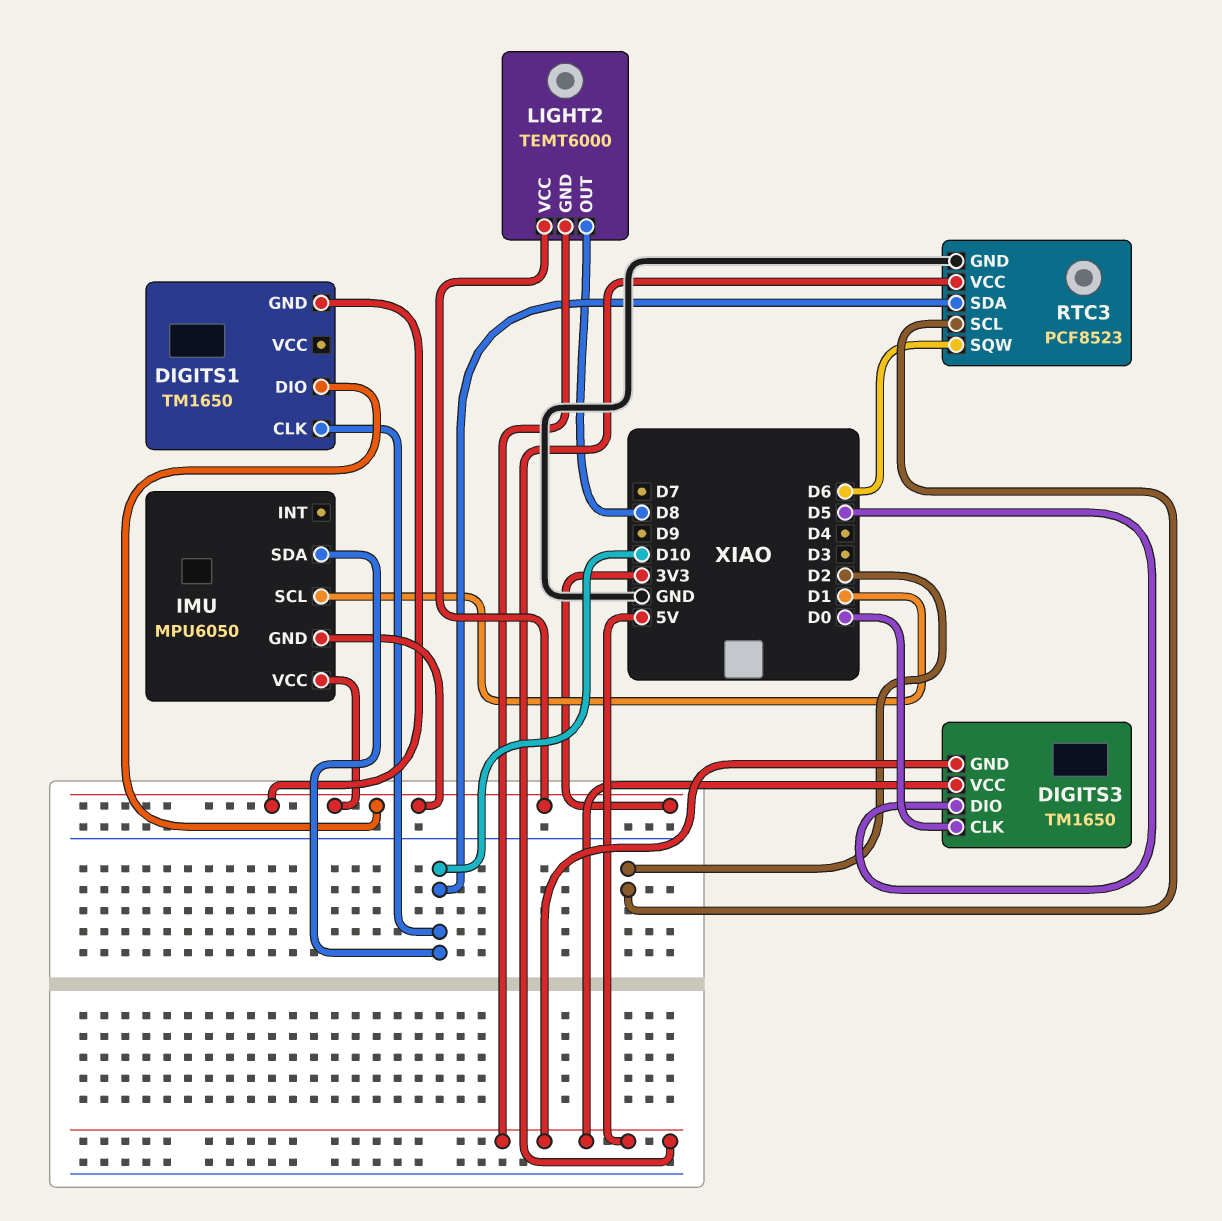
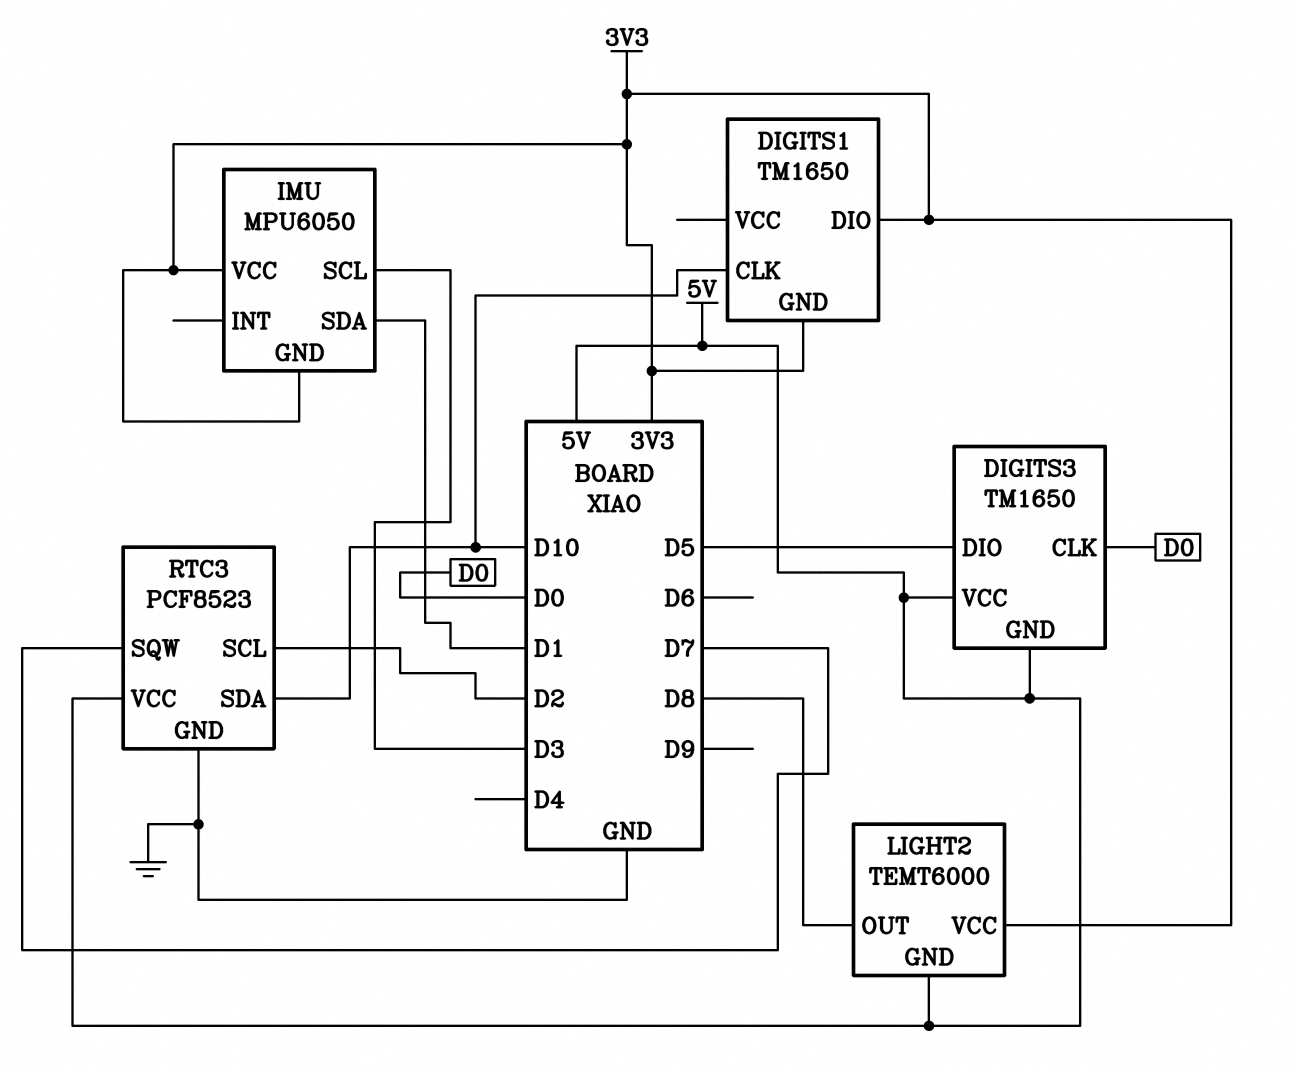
IMU pin SCL: D1 -> D3
IMU pin SDA: D10 -> D1
RTC3 pin SQW: D6 -> D7

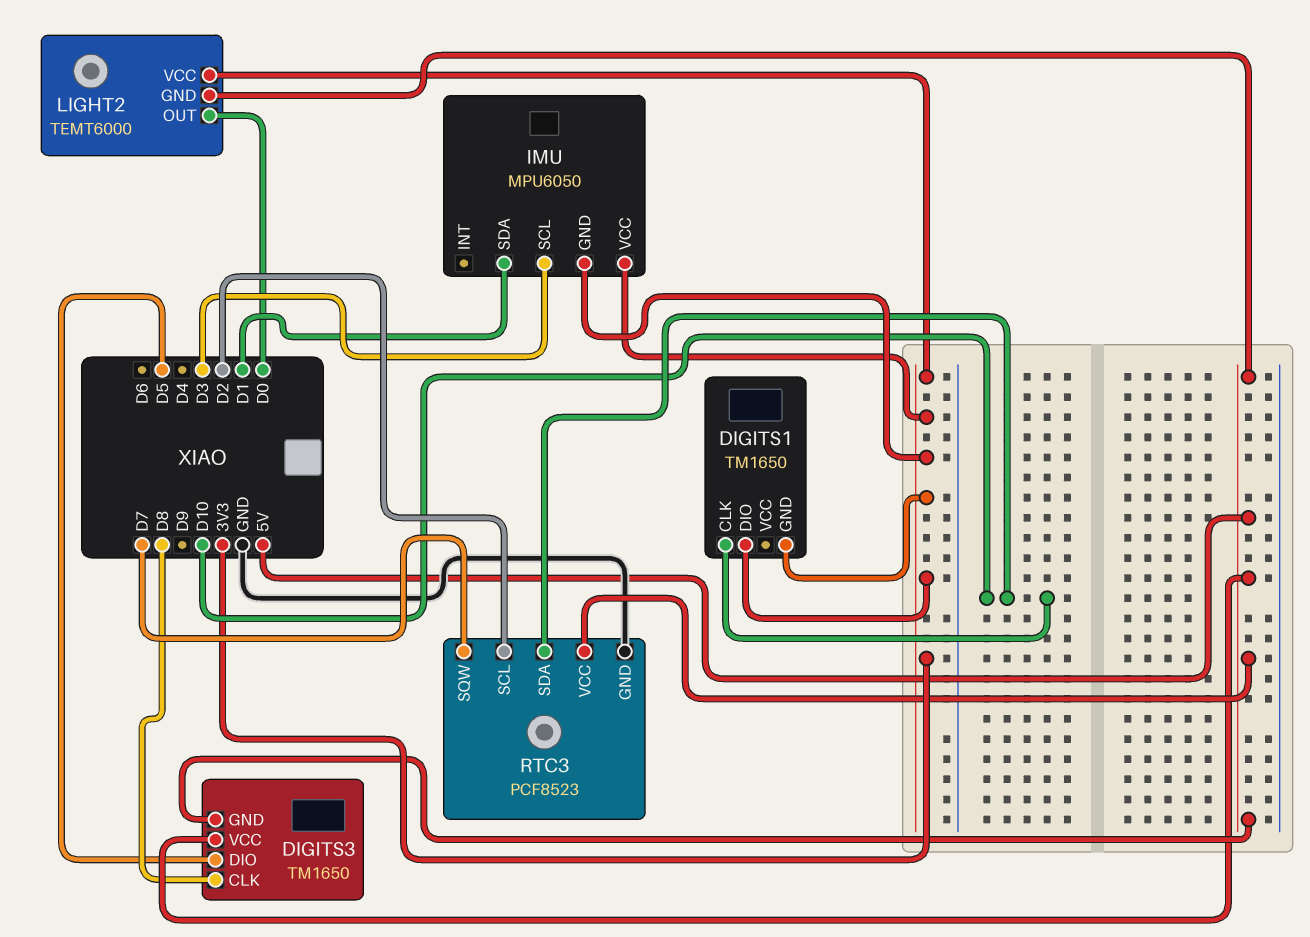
DIGITS3 pin CLK: D0 -> D8
LIGHT2 pin OUT: D8 -> D0

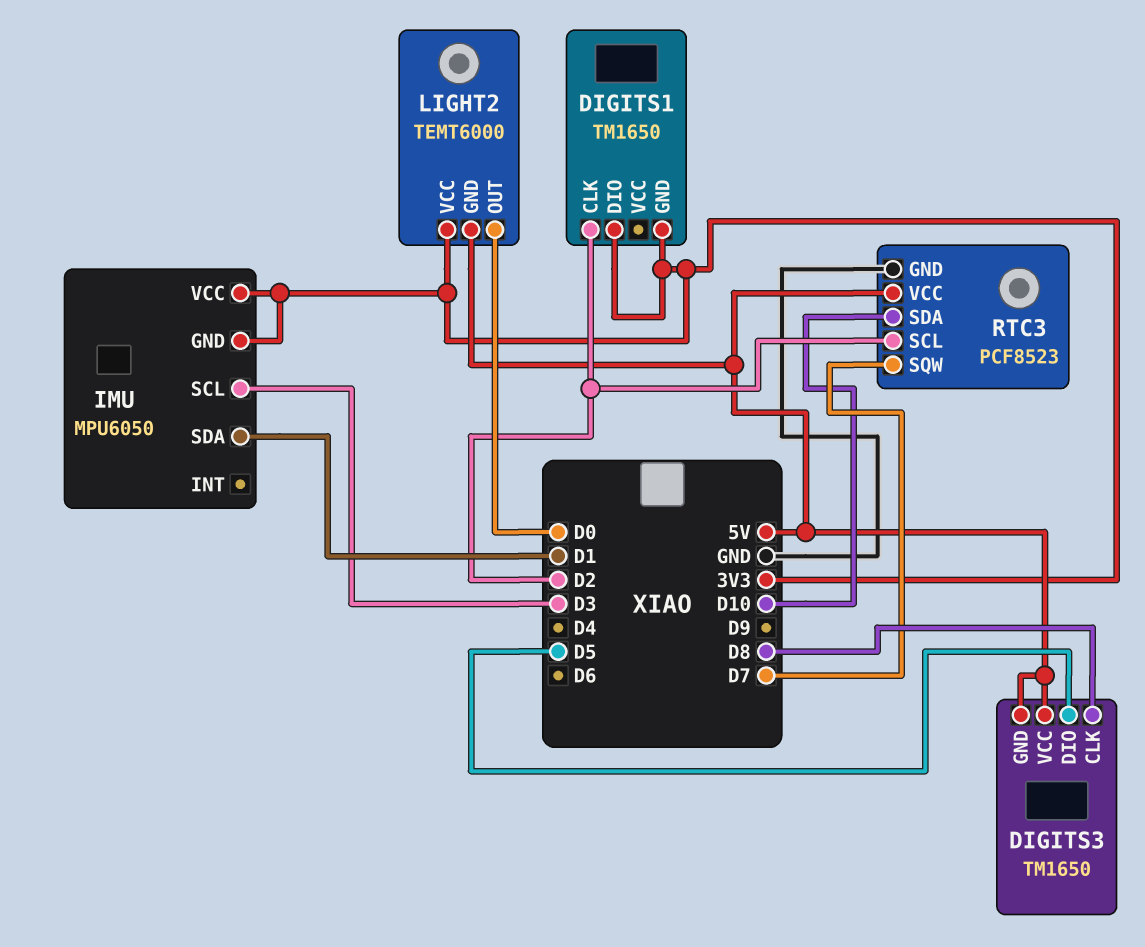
DIGITS1 pin CLK: D10 -> D2

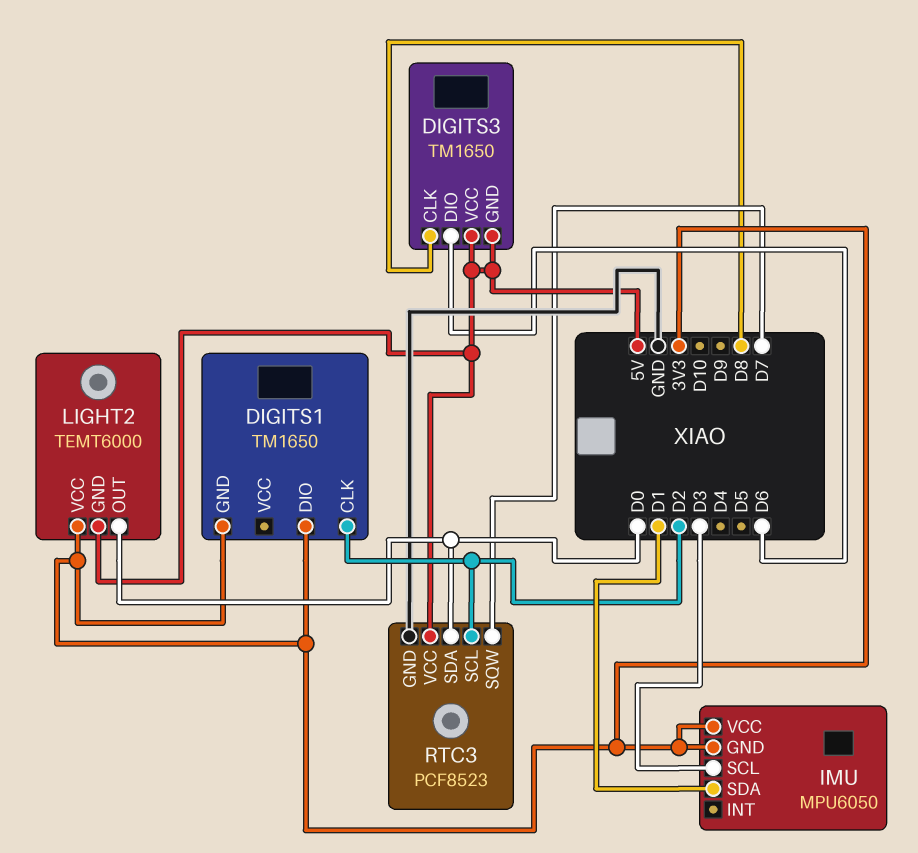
DIGITS3 pin DIO: D5 -> D6
RTC3 pin SDA: D10 -> D0

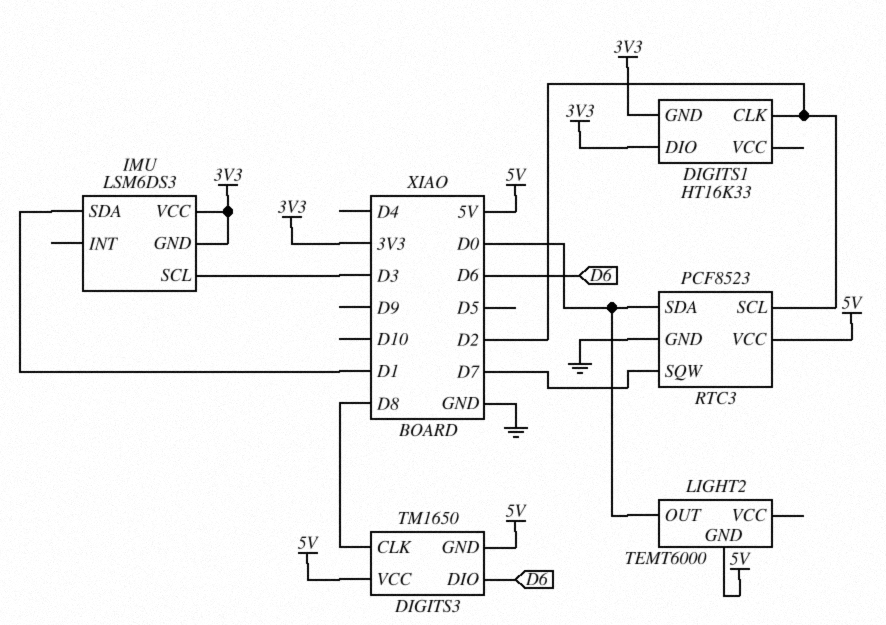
DIGITS1: TM1650 -> HT16K33
IMU: MPU6050 -> LSM6DS3
LIGHT2 pin VCC: 3V3 -> none

